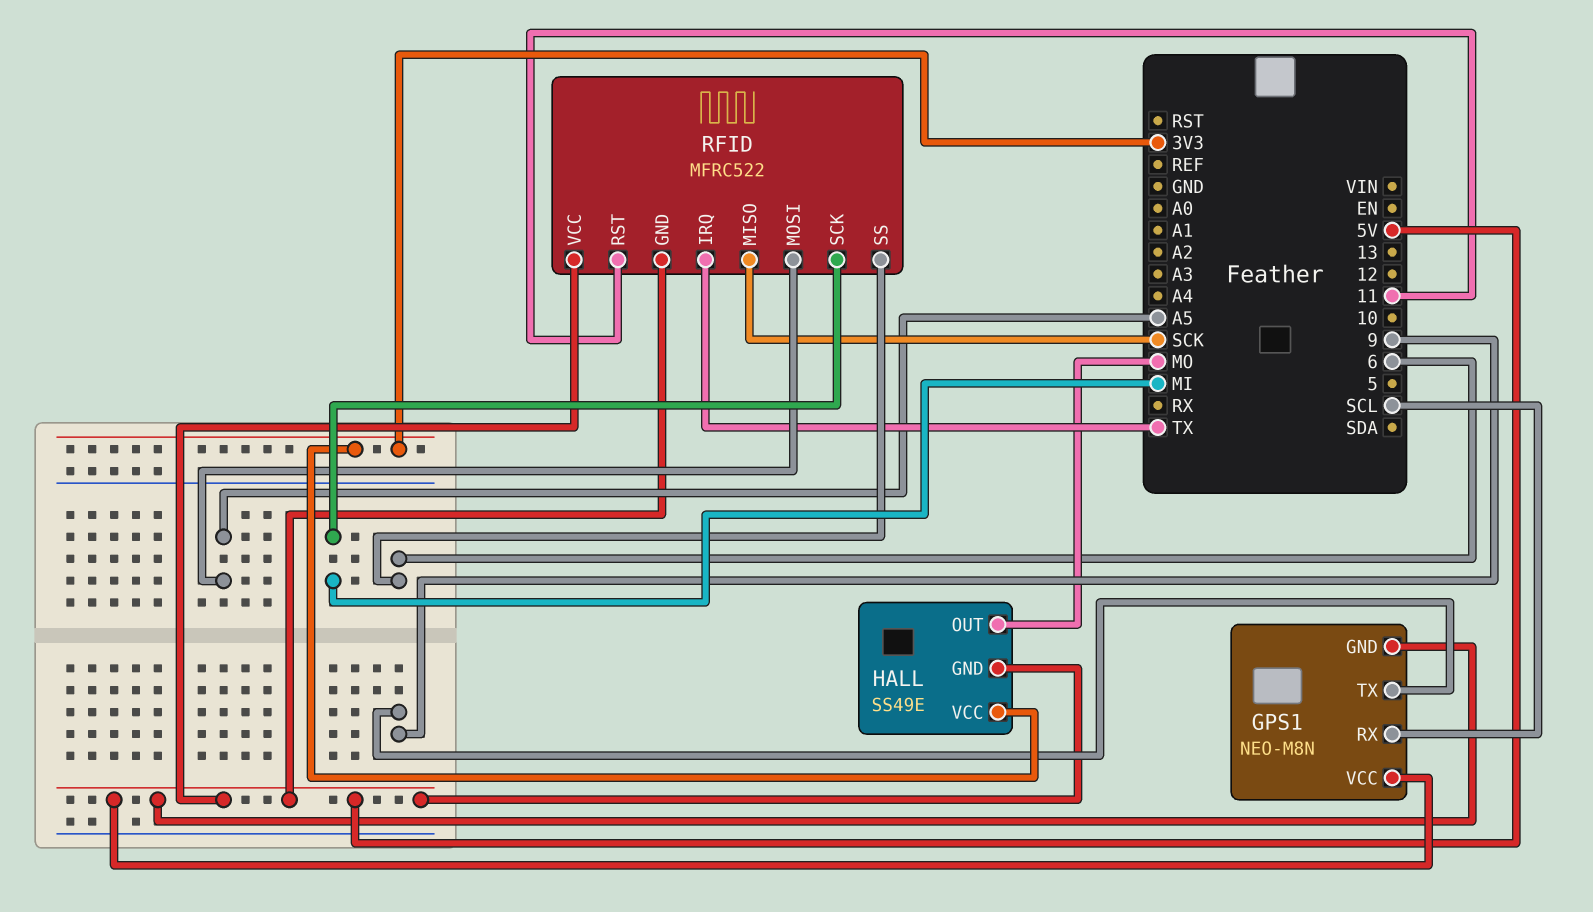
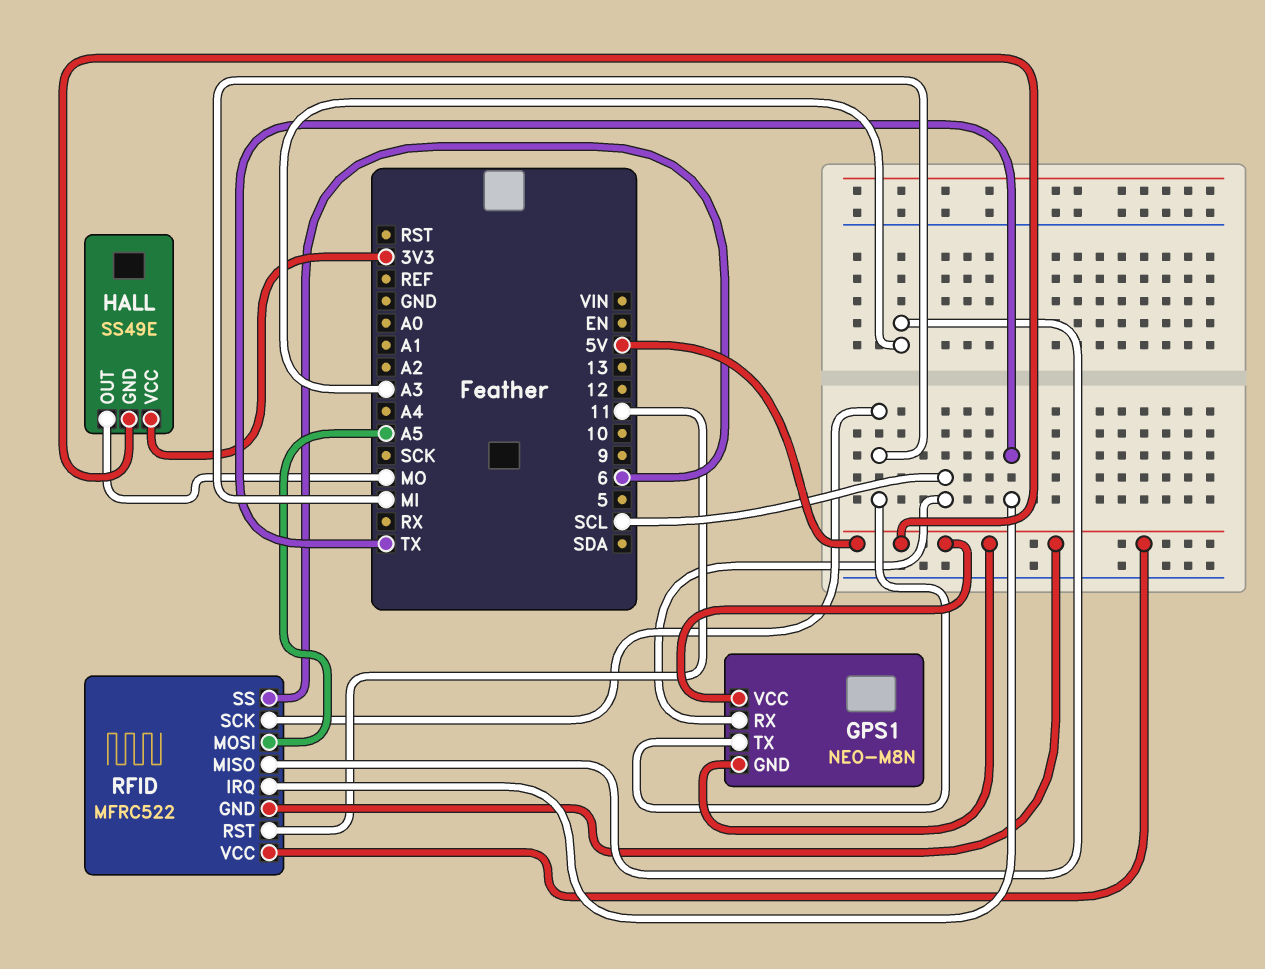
GPS1 pin TX: 9 -> MI
RFID pin MISO: SCK -> A3

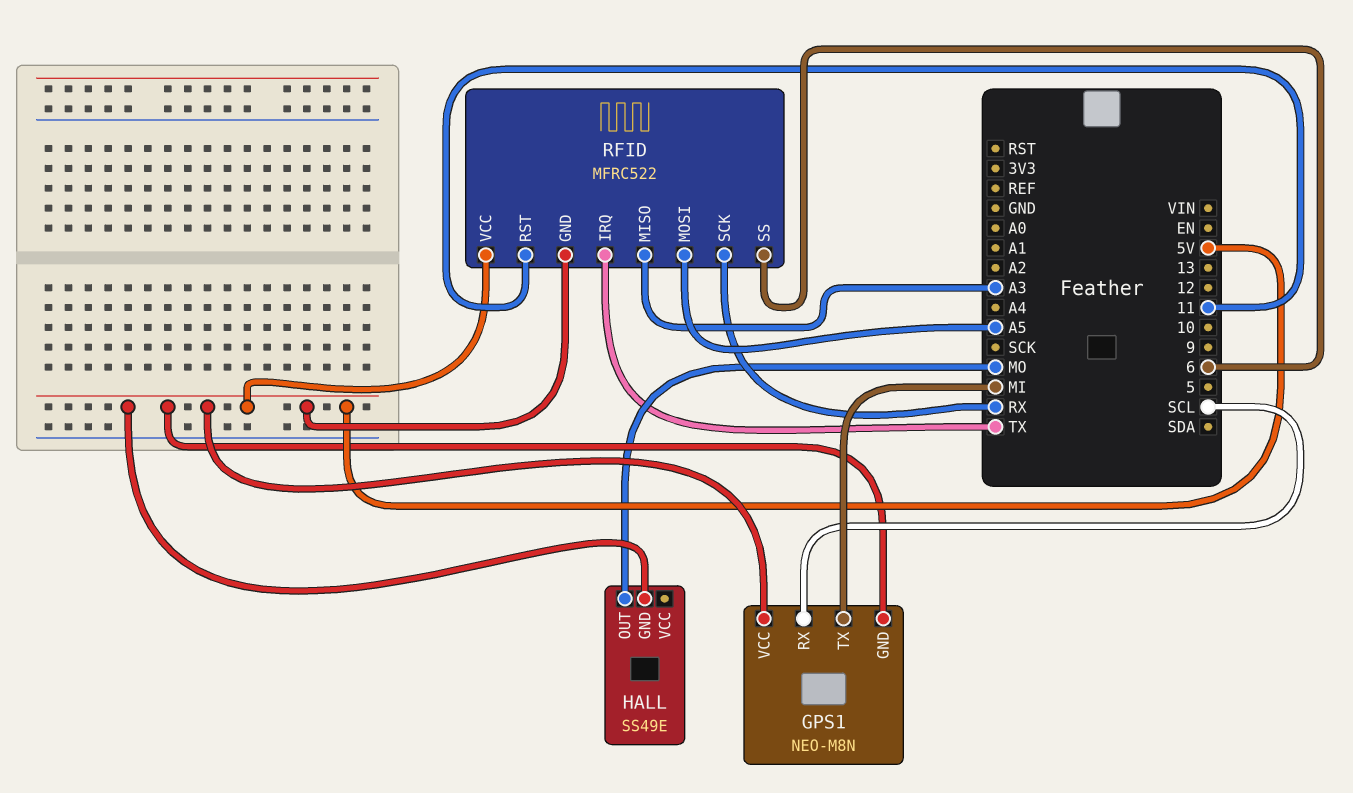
HALL pin VCC: 3V3 -> none
RFID pin SCK: MI -> RX

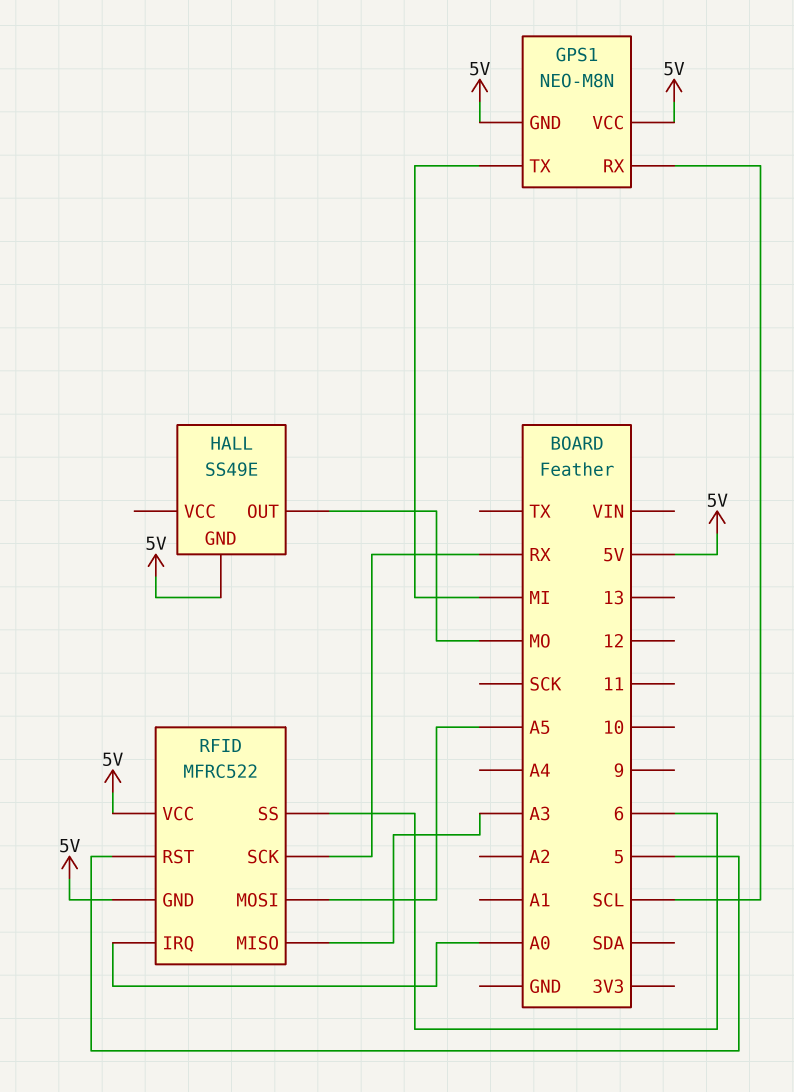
RFID pin IRQ: TX -> A0
RFID pin RST: 11 -> 5

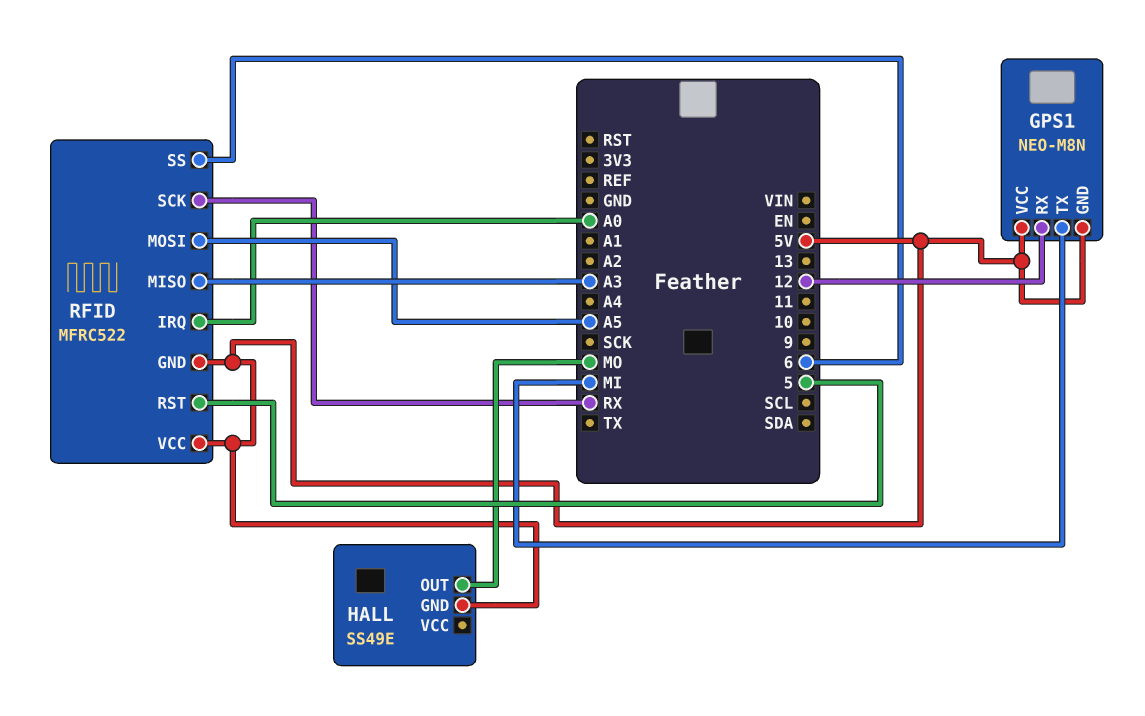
GPS1 pin RX: SCL -> 12

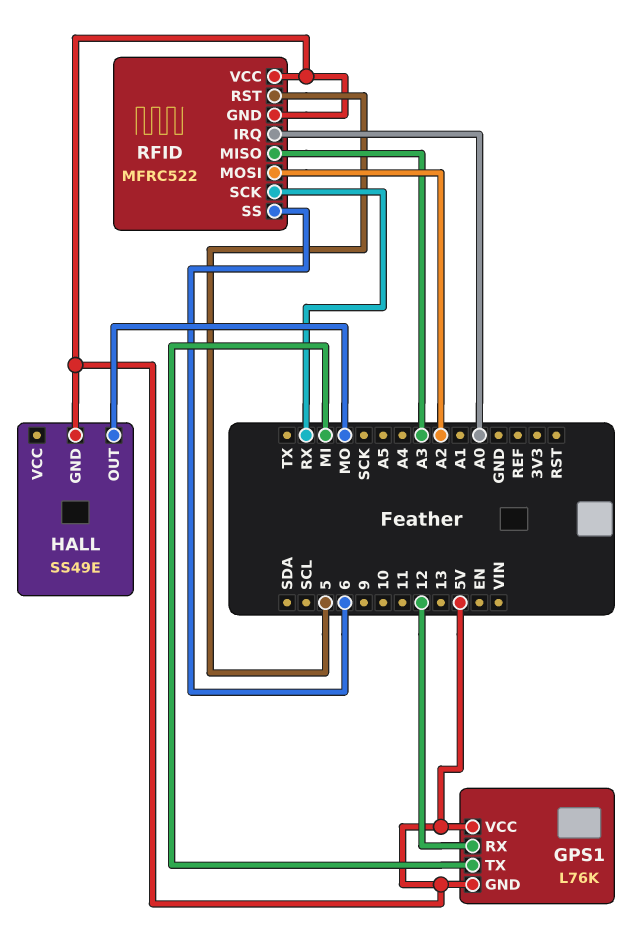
GPS1: NEO-M8N -> L76K
RFID pin MOSI: A5 -> A2

